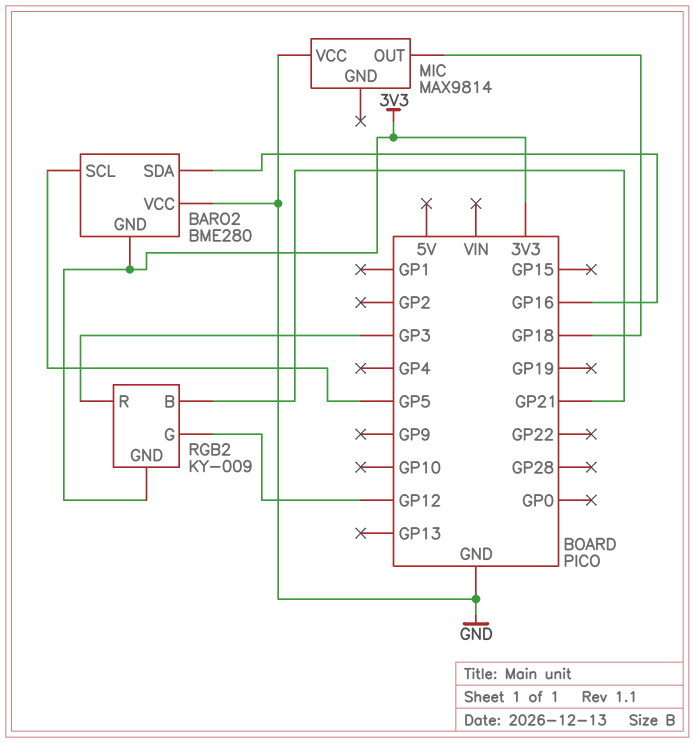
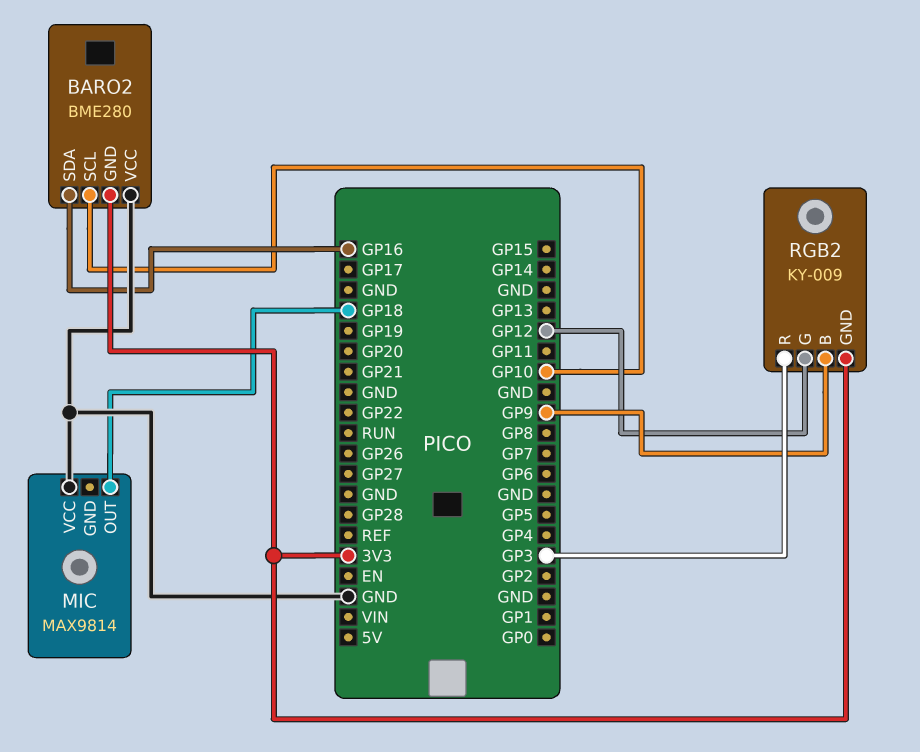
BARO2 pin SCL: GP5 -> GP10
RGB2 pin B: GP21 -> GP9

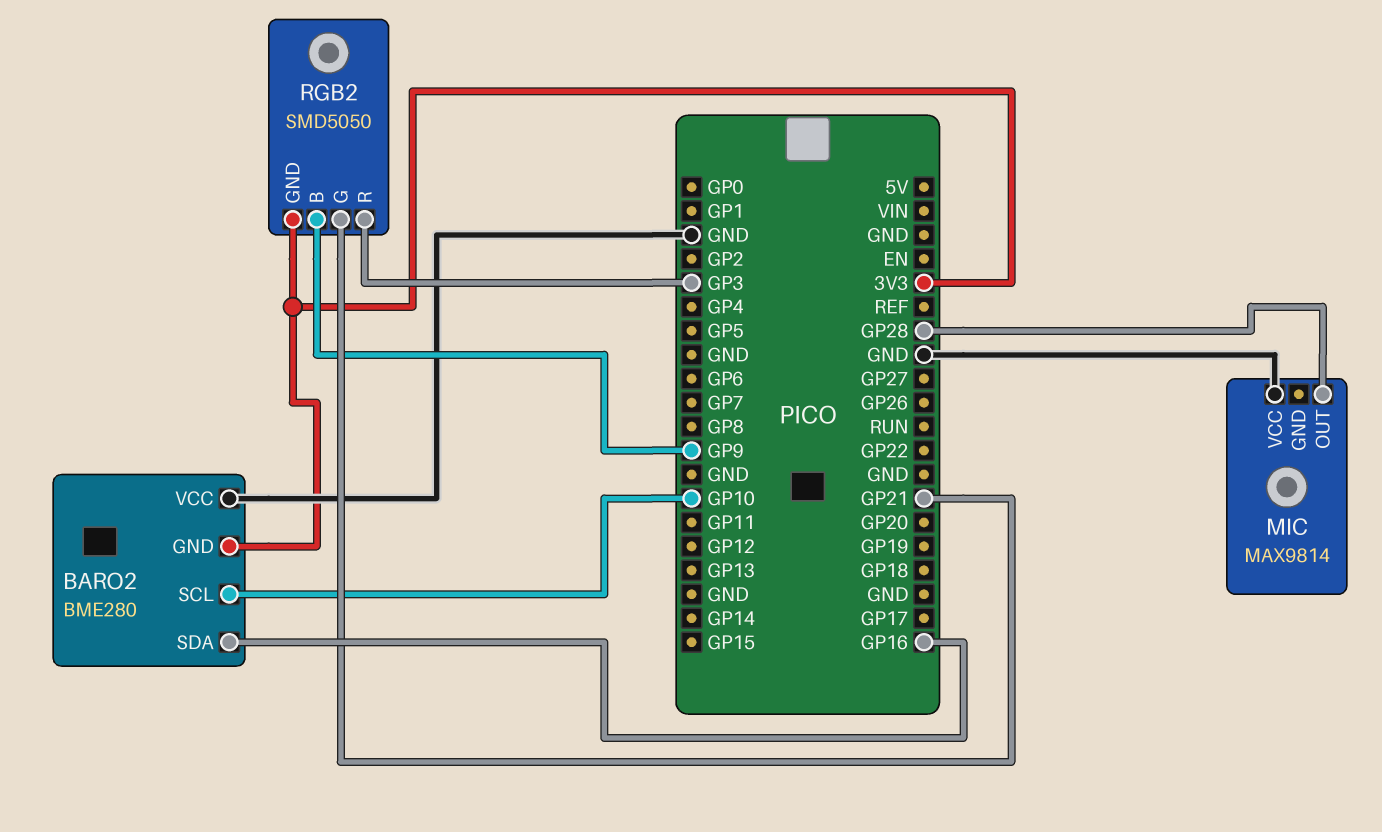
MIC pin OUT: GP18 -> GP28
RGB2: KY-009 -> SMD5050
RGB2 pin G: GP12 -> GP21

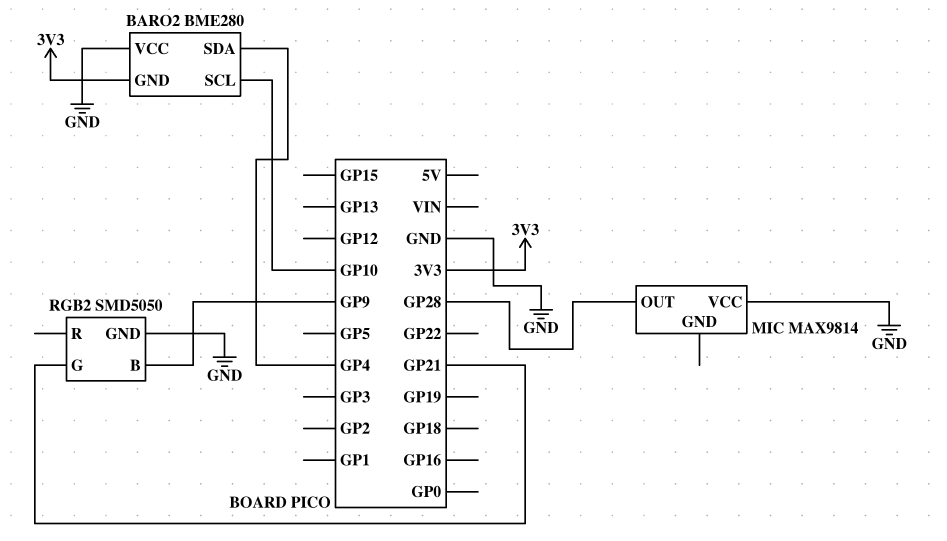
BARO2 pin SDA: GP16 -> GP4
RGB2 pin GND: 3V3 -> GND
RGB2 pin R: GP3 -> none

